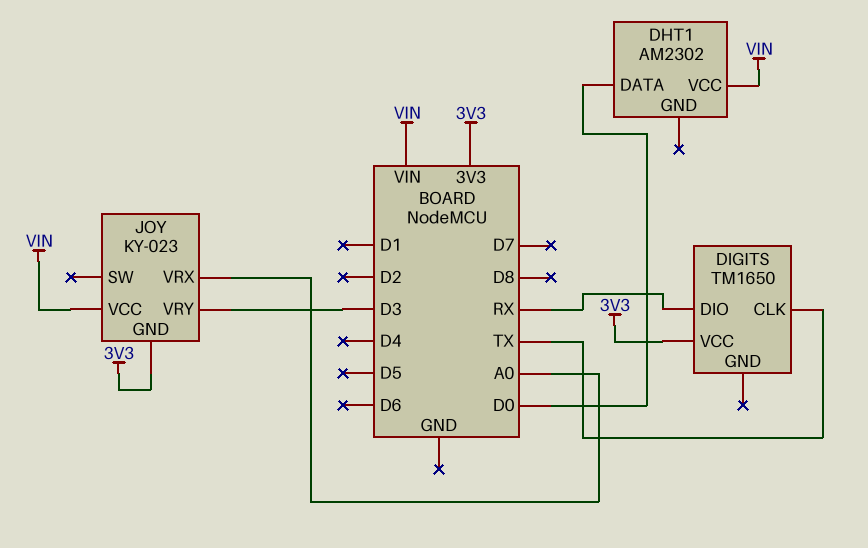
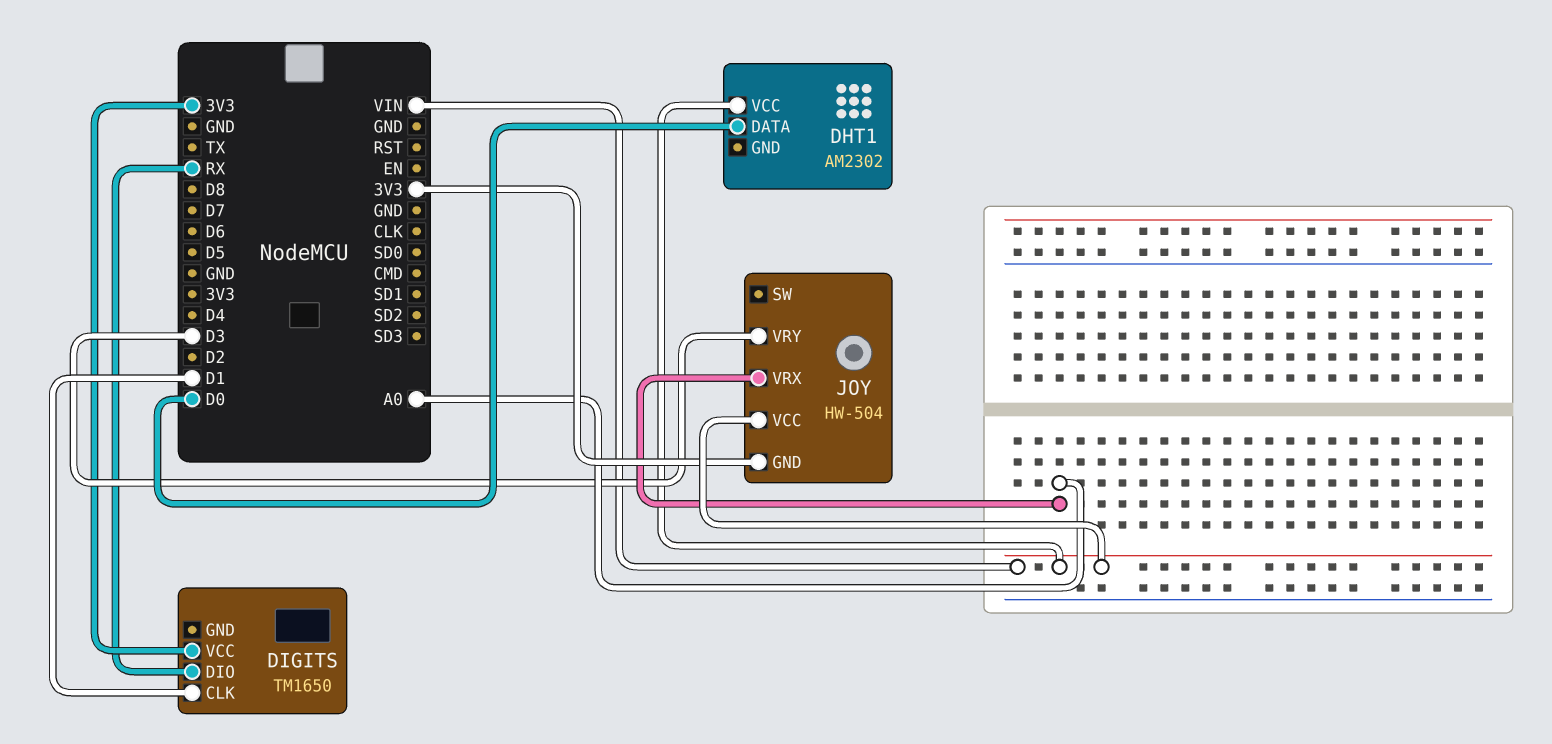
DIGITS pin CLK: TX -> D1
JOY: KY-023 -> HW-504

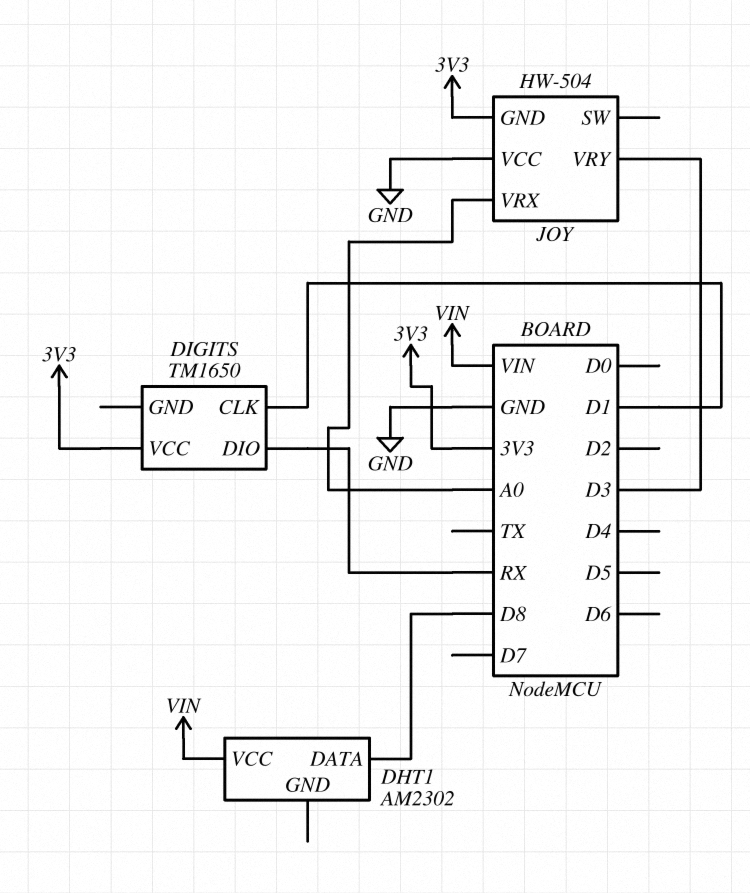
DHT1 pin DATA: D0 -> D8
JOY pin VCC: VIN -> GND

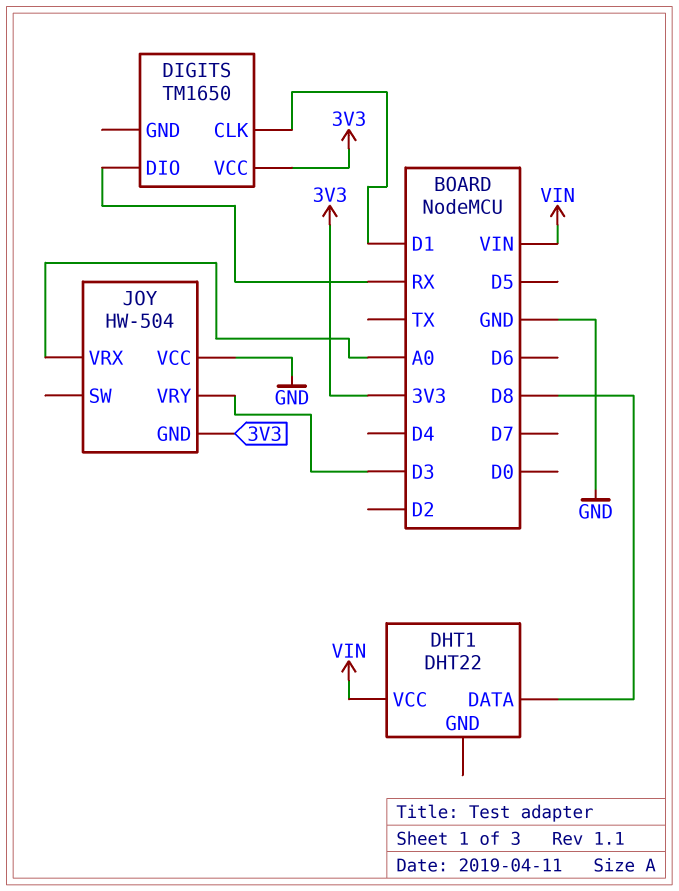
DHT1: AM2302 -> DHT22

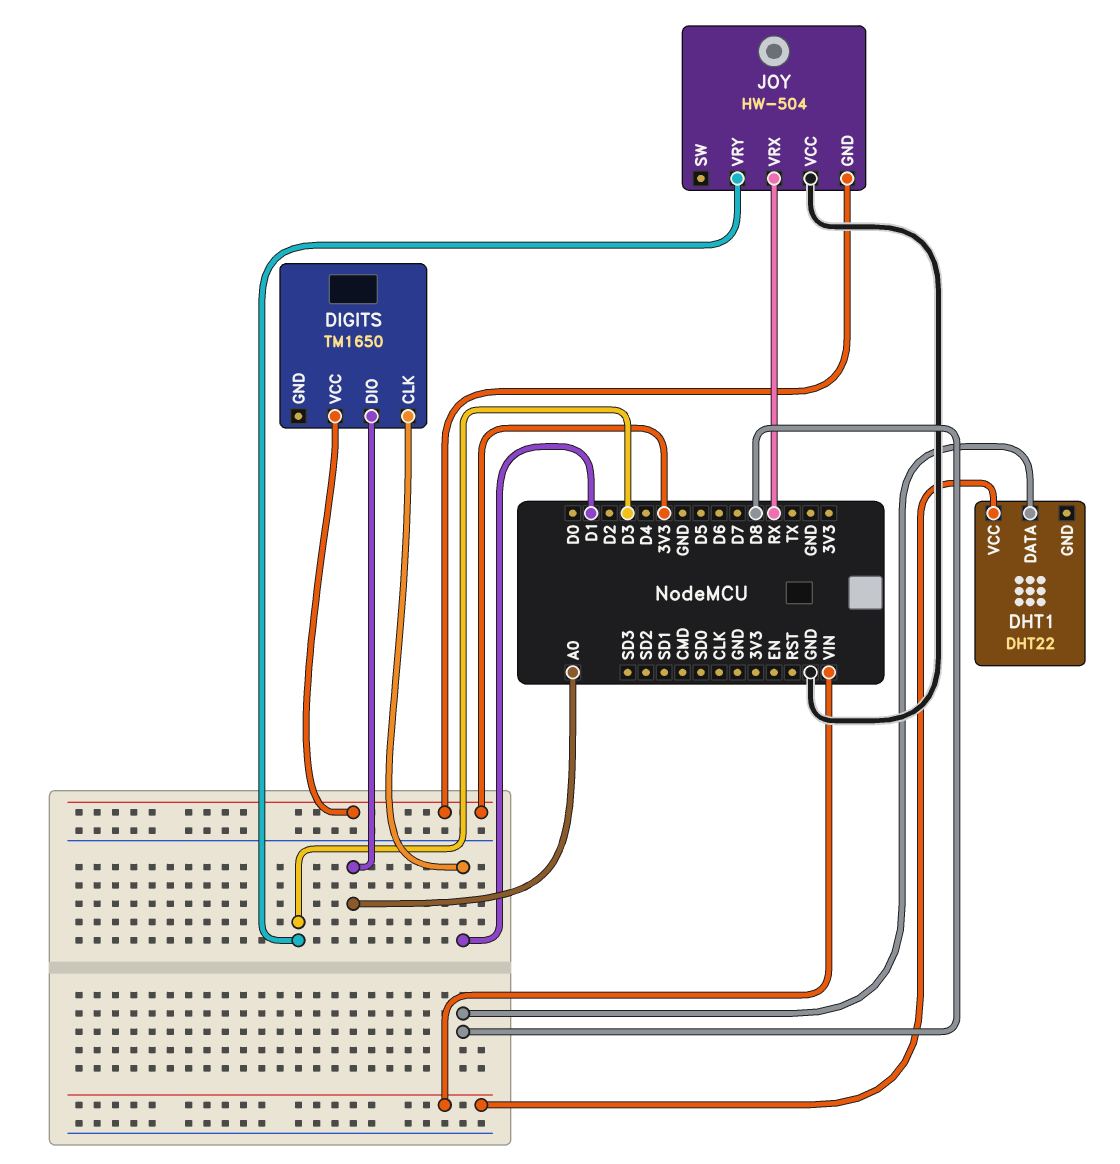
DIGITS pin DIO: RX -> A0
JOY pin VRX: A0 -> RX

